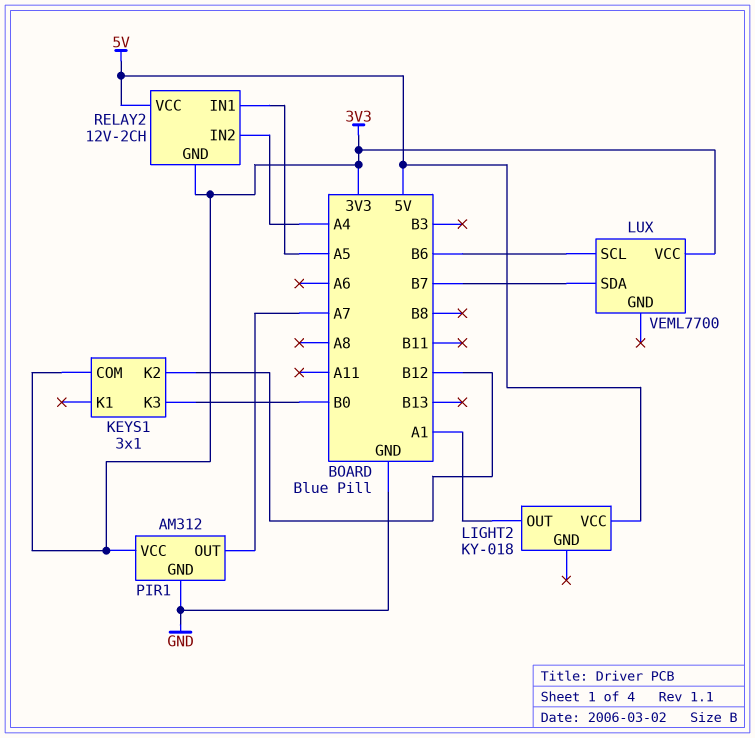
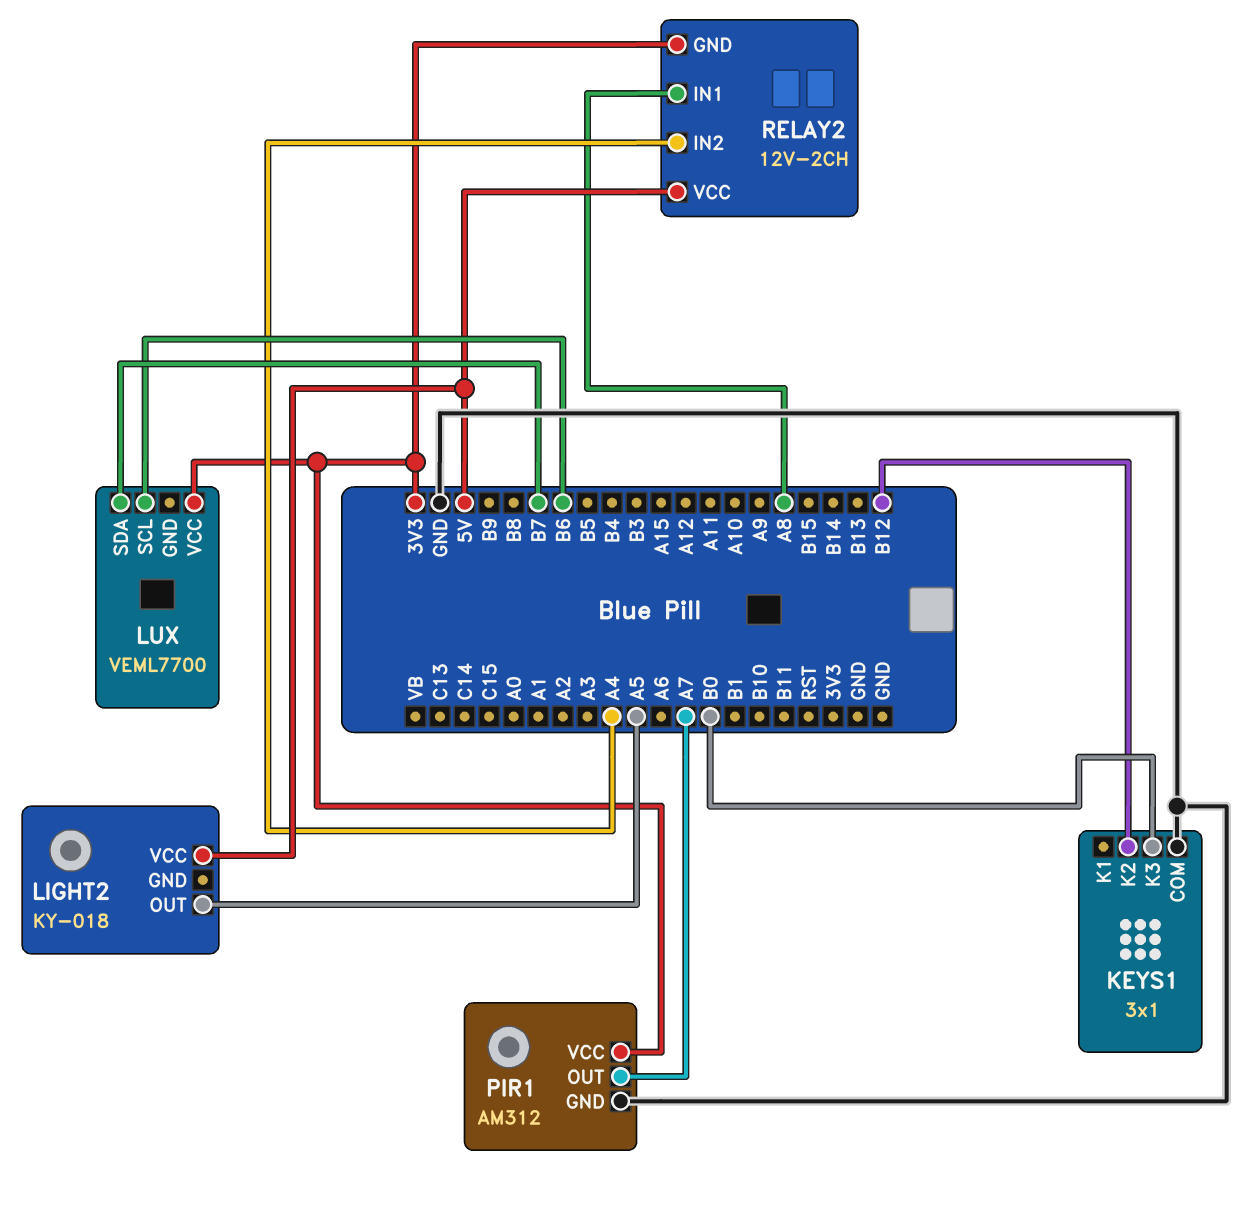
KEYS1 pin COM: 3V3 -> GND
LIGHT2 pin OUT: A1 -> A5
RELAY2 pin IN1: A5 -> A8

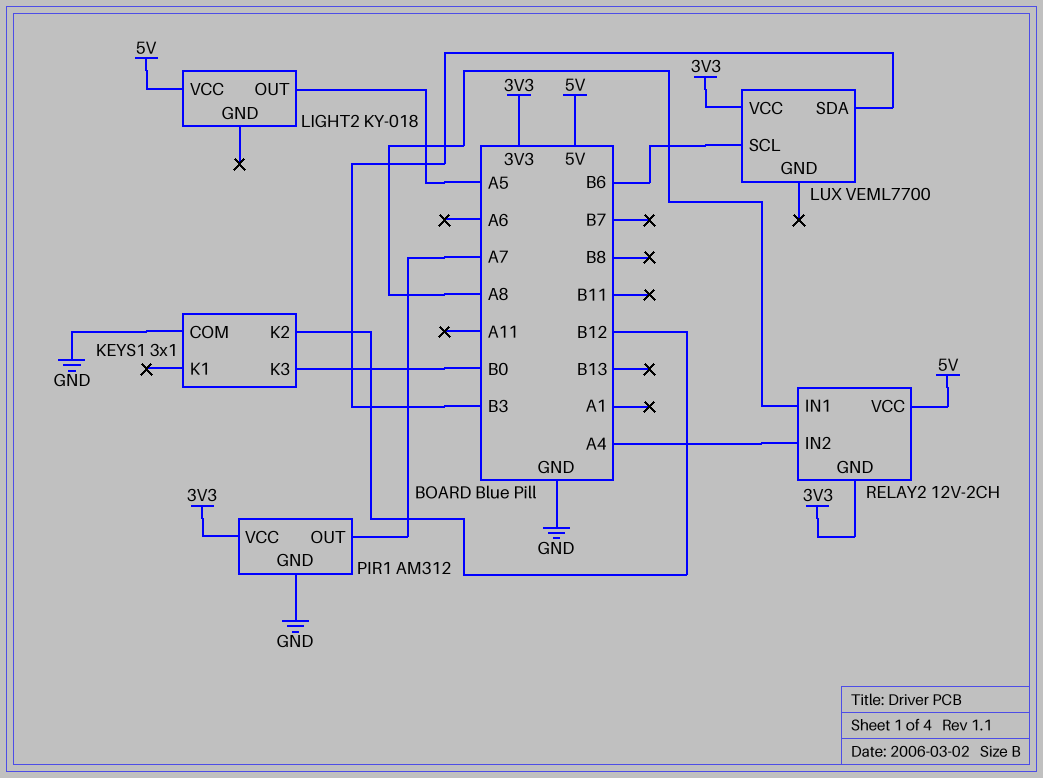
LUX pin SDA: B7 -> B3

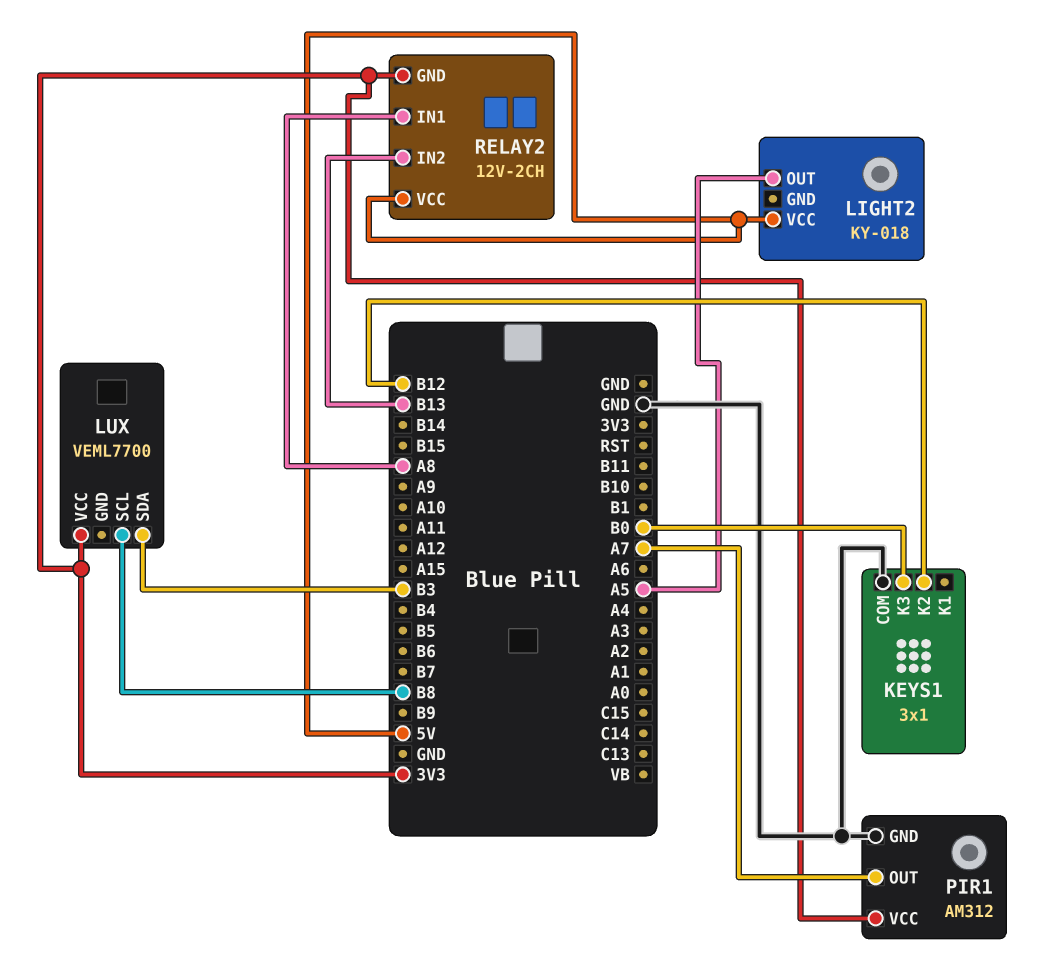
LUX pin SCL: B6 -> B8
RELAY2 pin IN2: A4 -> B13

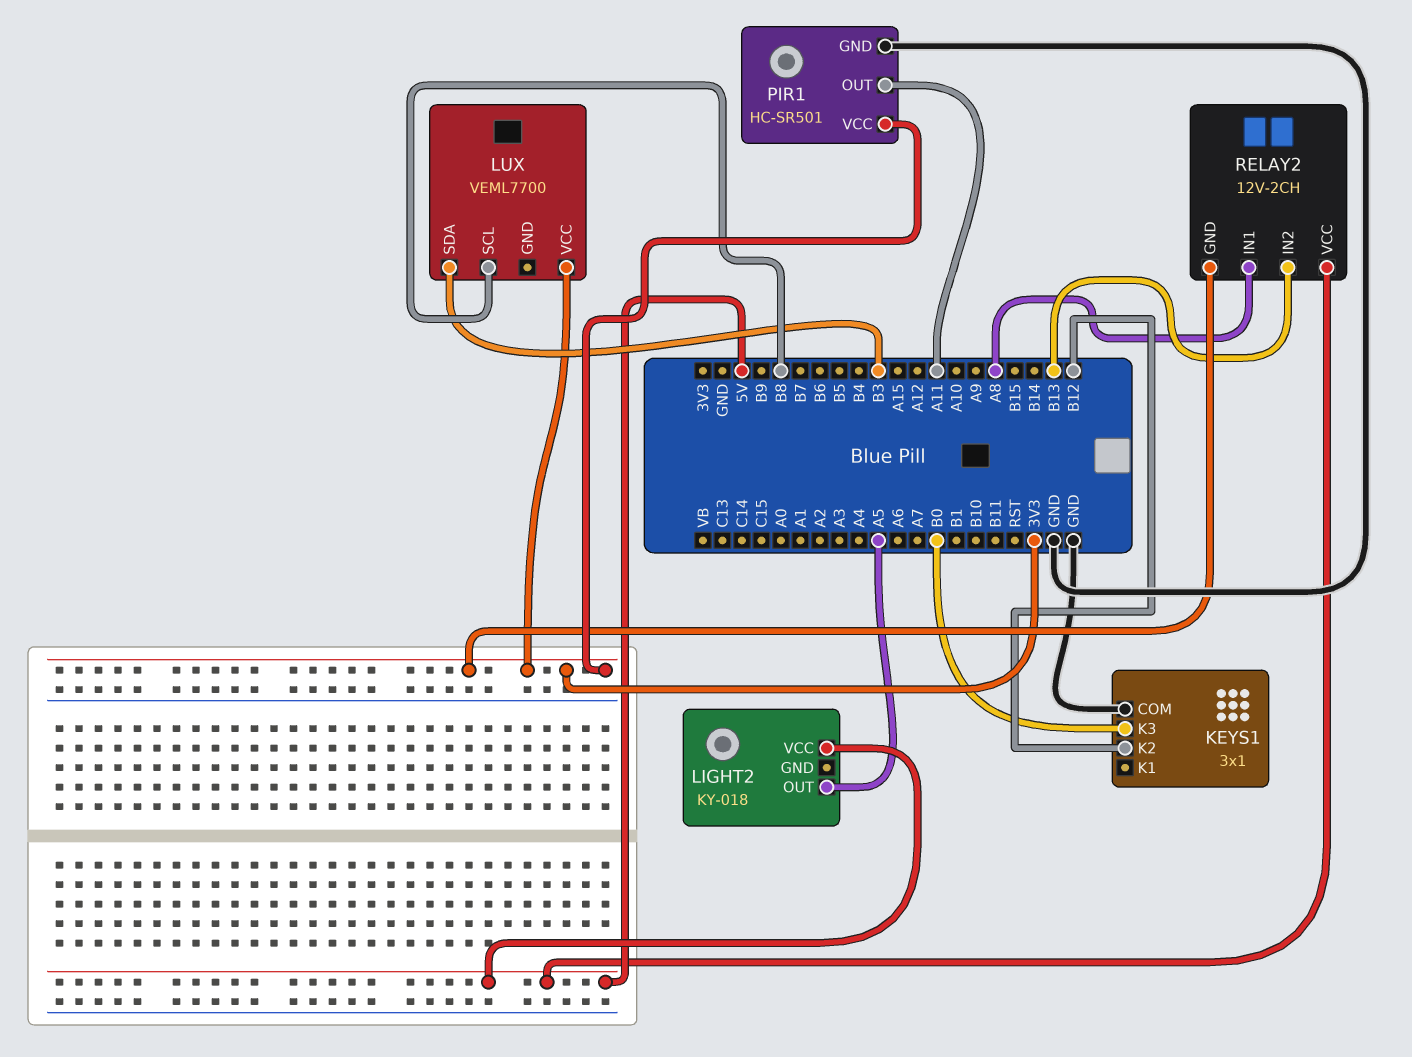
PIR1: AM312 -> HC-SR501
PIR1 pin OUT: A7 -> A11

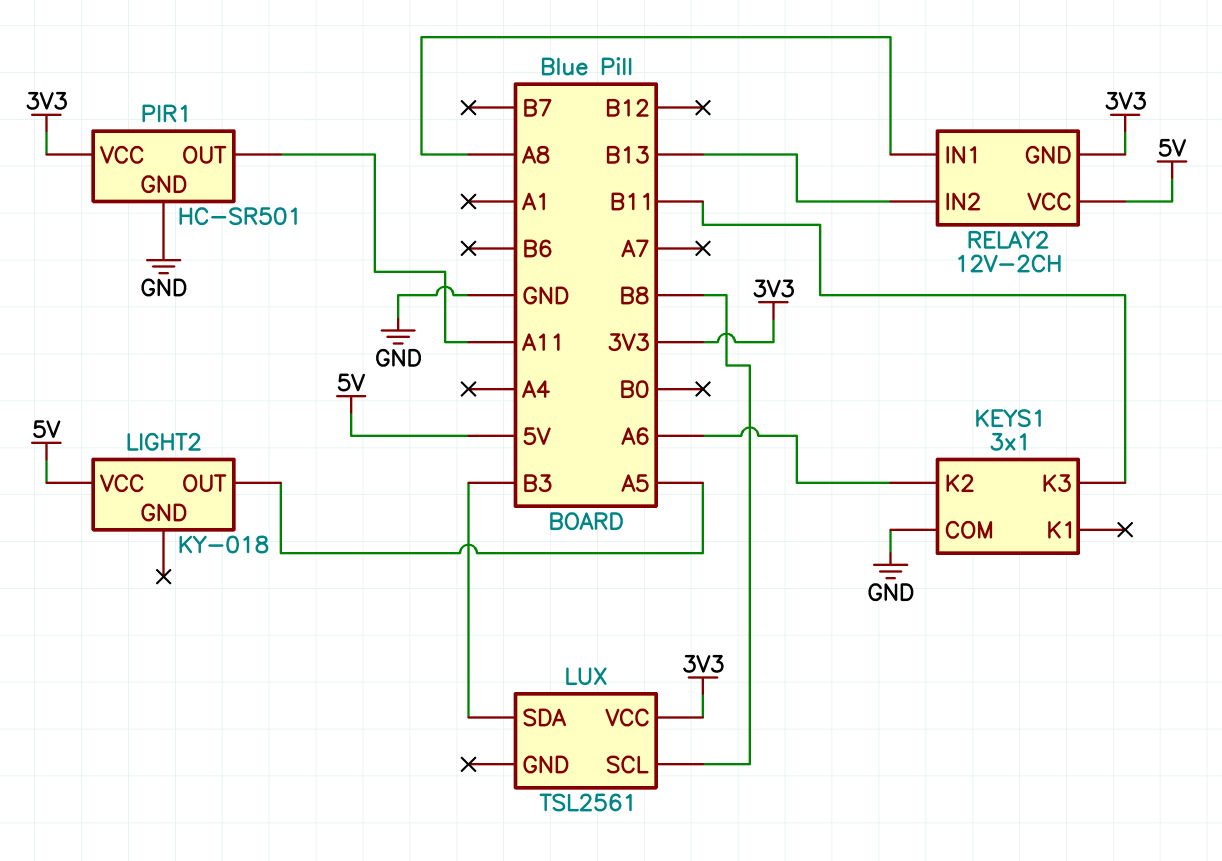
KEYS1 pin K2: B12 -> A6
KEYS1 pin K3: B0 -> B11
LUX: VEML7700 -> TSL2561

